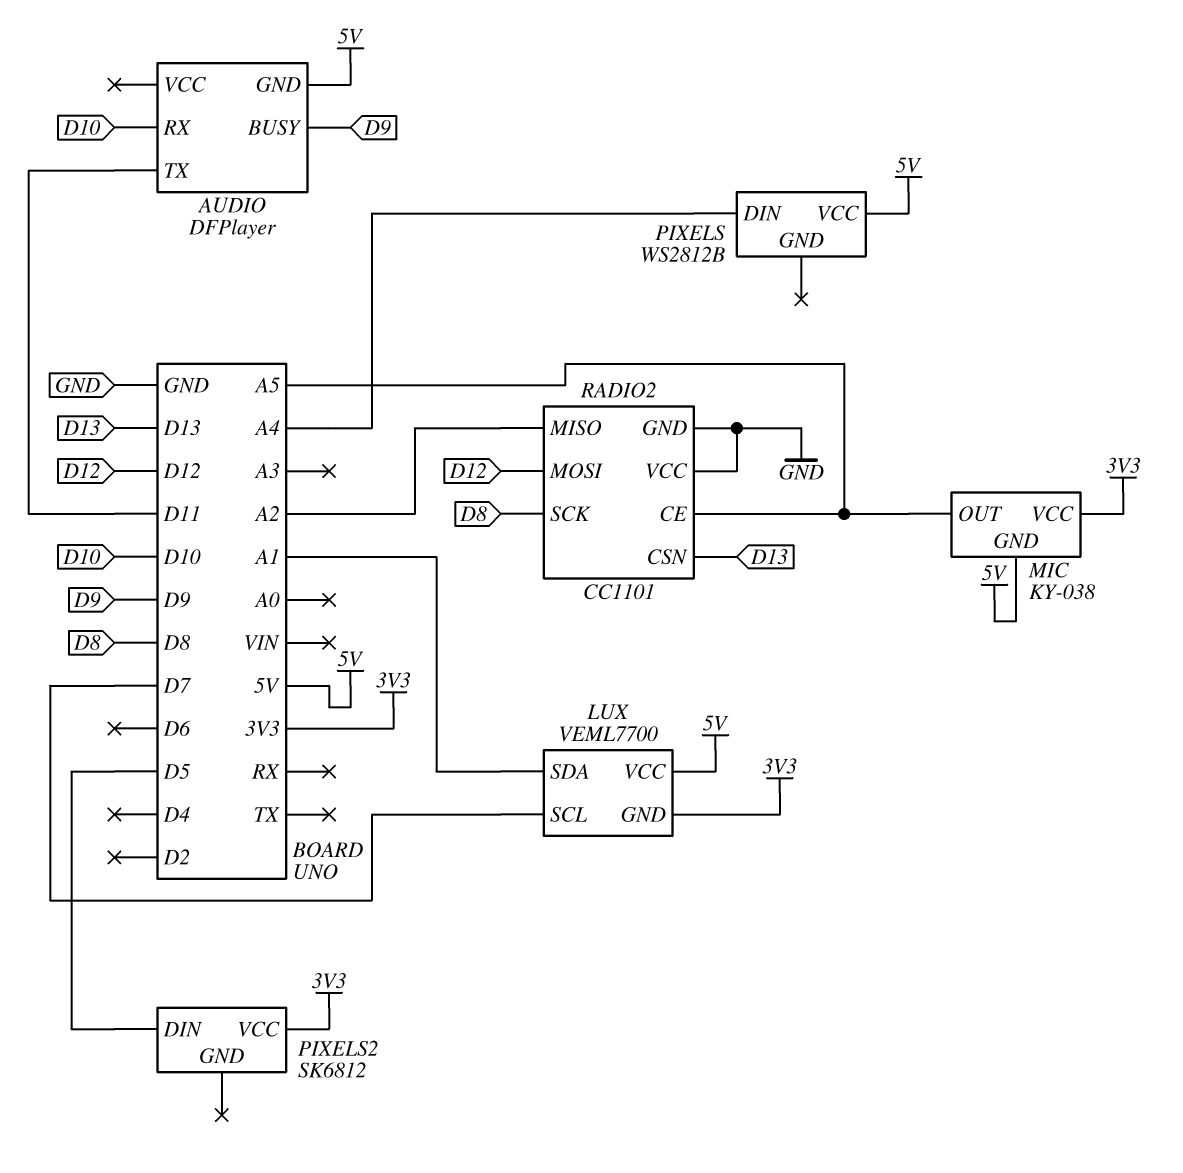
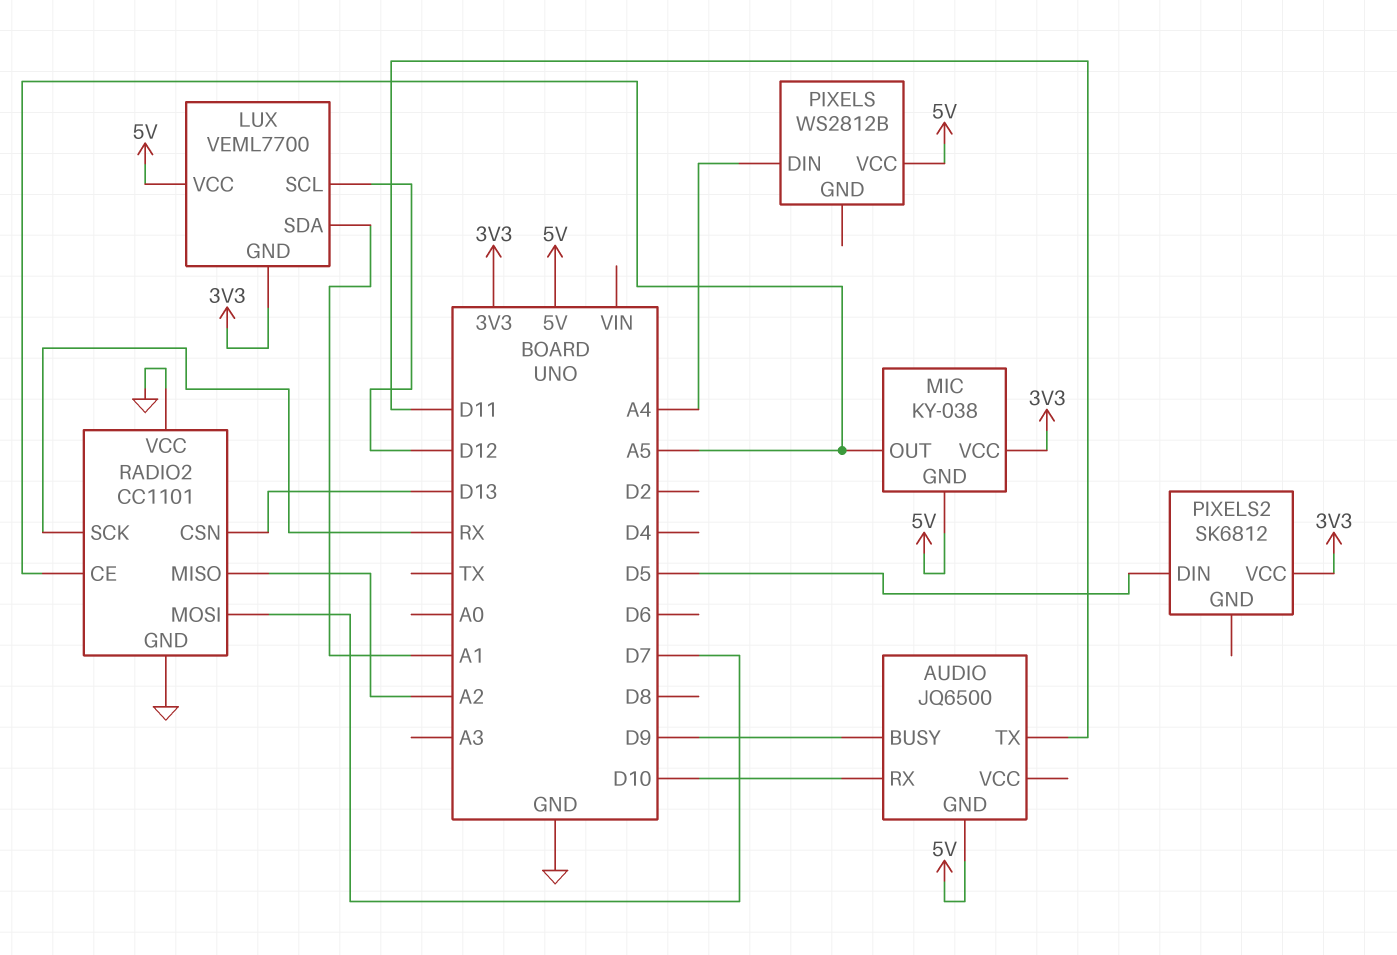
AUDIO: DFPlayer -> JQ6500
LUX pin SCL: D7 -> D12
RADIO2 pin MOSI: D12 -> D7
RADIO2 pin SCK: D8 -> RX

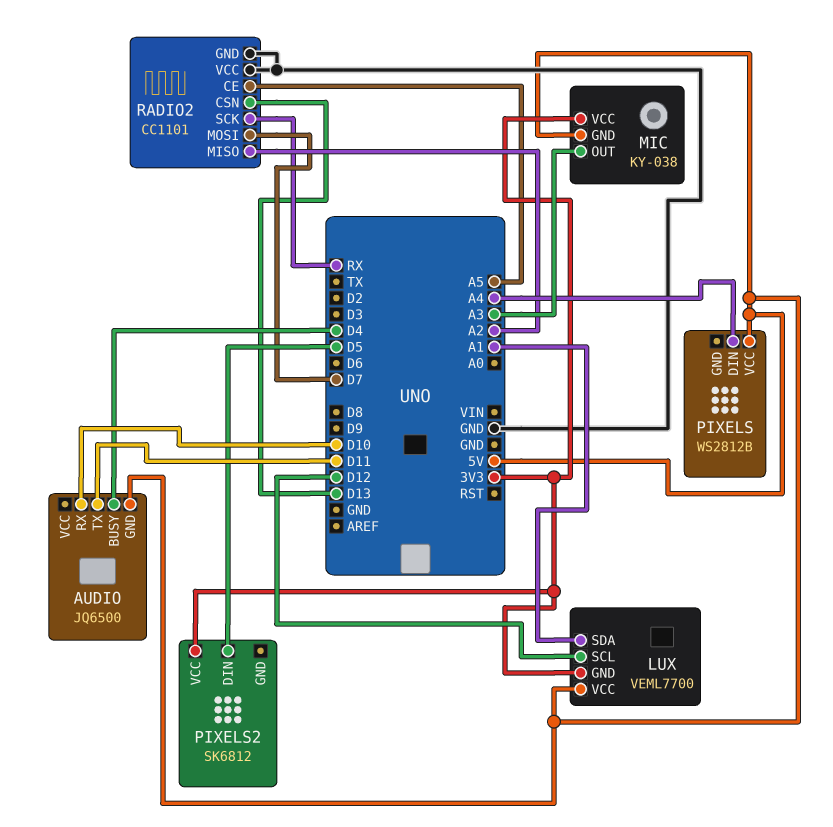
AUDIO pin BUSY: D9 -> D4
MIC pin OUT: A5 -> A3

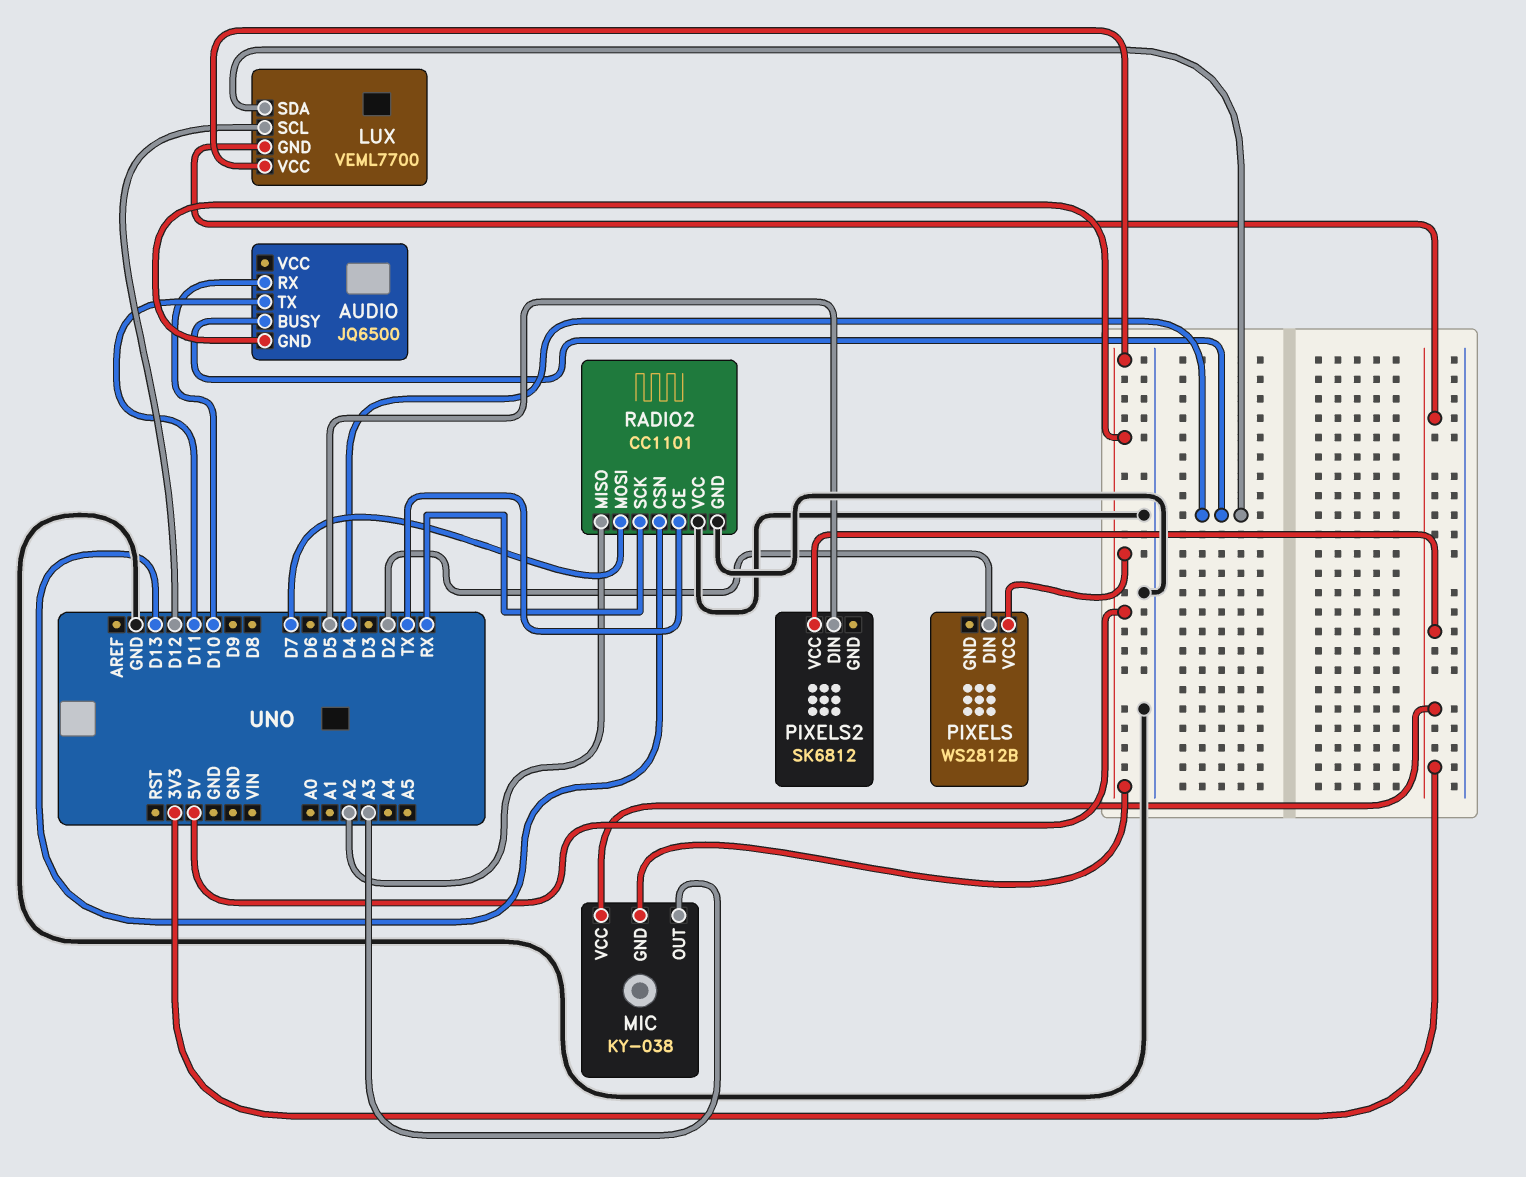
LUX pin SDA: A1 -> D4
PIXELS pin DIN: A4 -> D2
RADIO2 pin CE: A5 -> TX

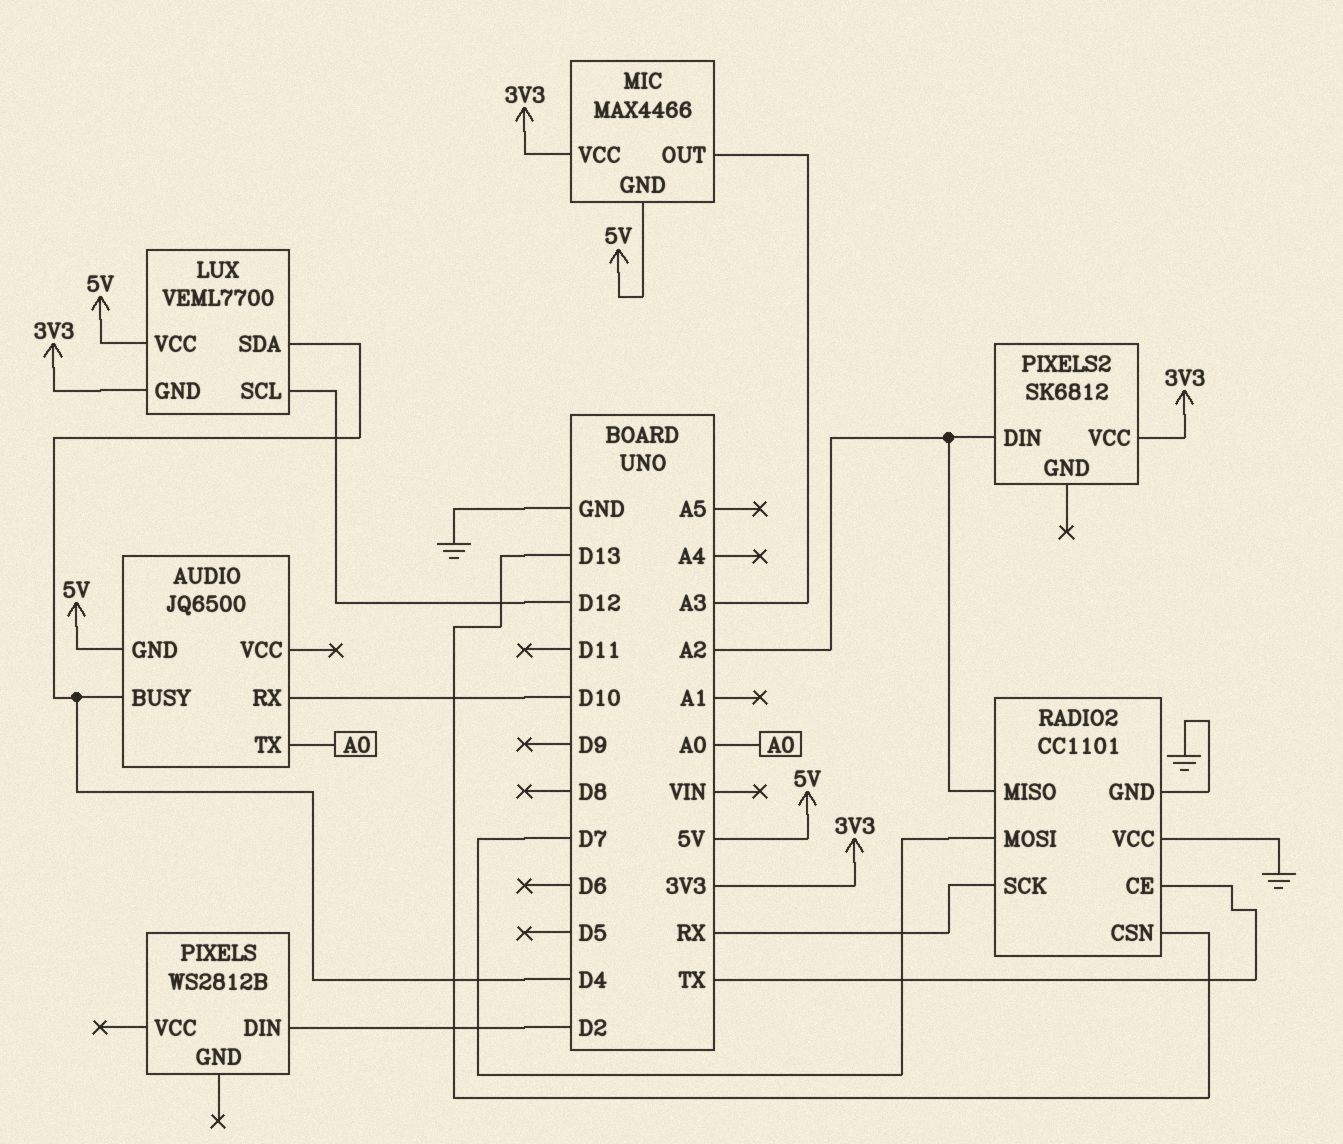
AUDIO pin TX: D11 -> A0
MIC: KY-038 -> MAX4466
PIXELS pin VCC: 5V -> none
PIXELS2 pin DIN: D5 -> A2

